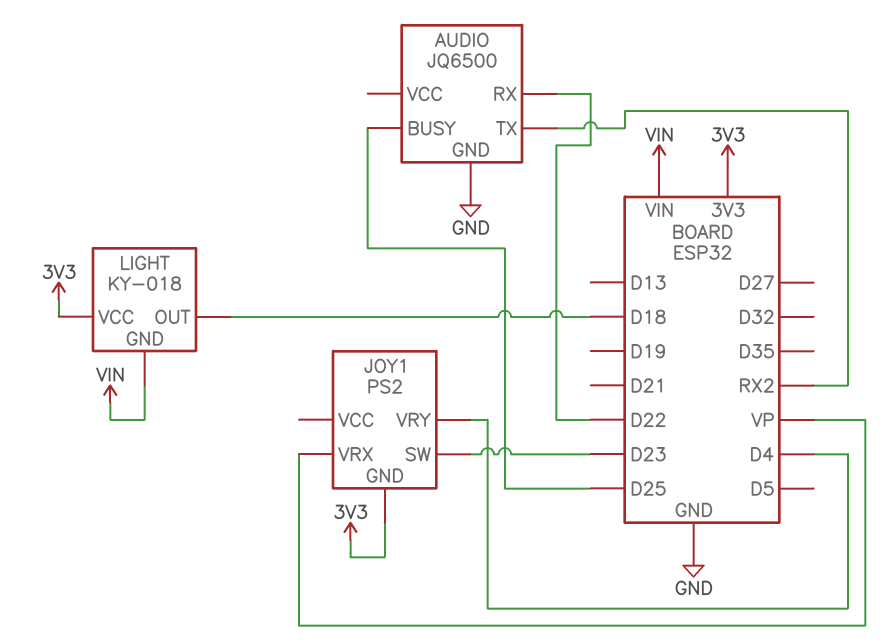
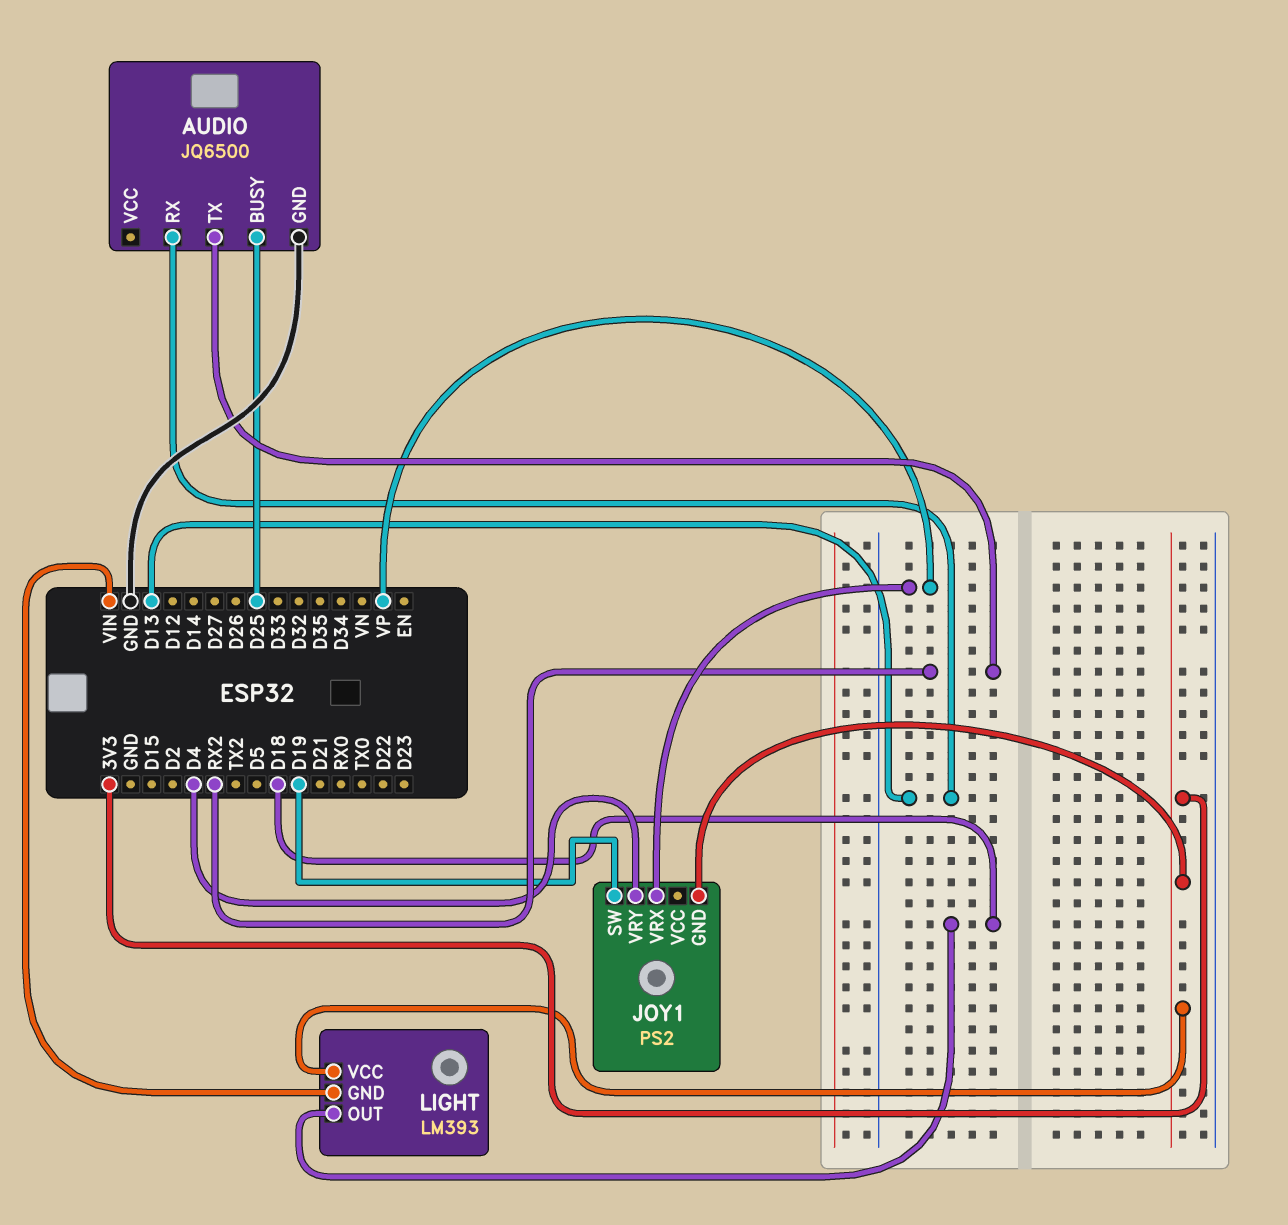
AUDIO pin RX: D22 -> D13
JOY1 pin SW: D23 -> D19
LIGHT: KY-018 -> LM393

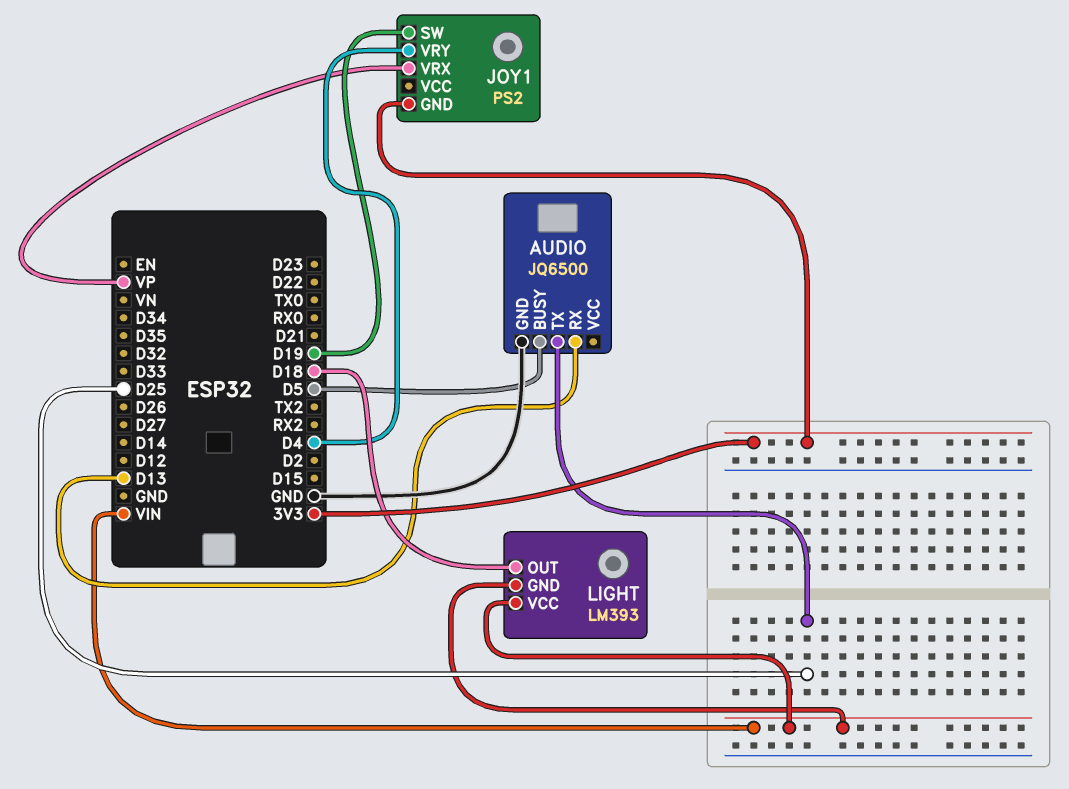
AUDIO pin BUSY: D25 -> D5
AUDIO pin TX: RX2 -> D25
LIGHT pin VCC: 3V3 -> VIN

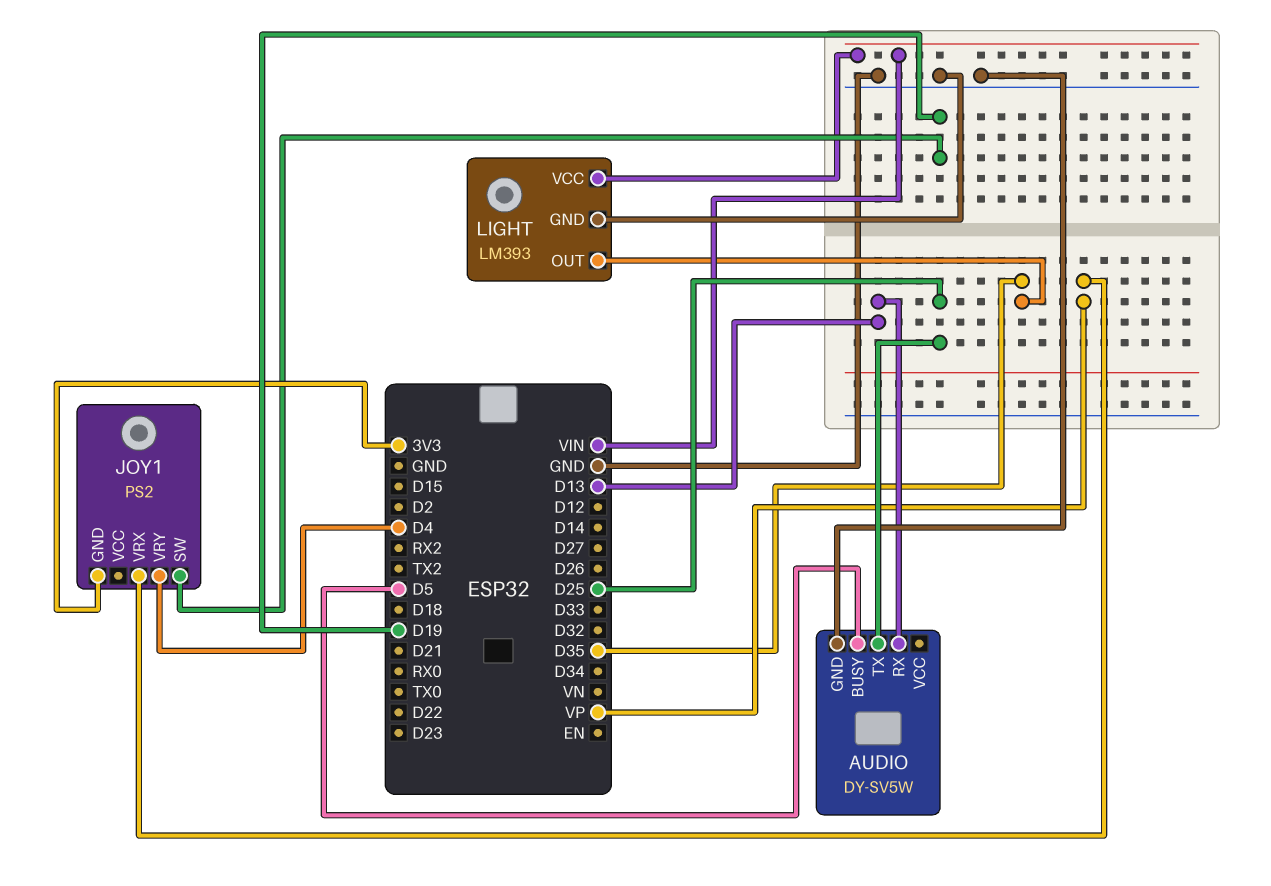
AUDIO: JQ6500 -> DY-SV5W
LIGHT pin GND: VIN -> GND
LIGHT pin OUT: D18 -> D35

